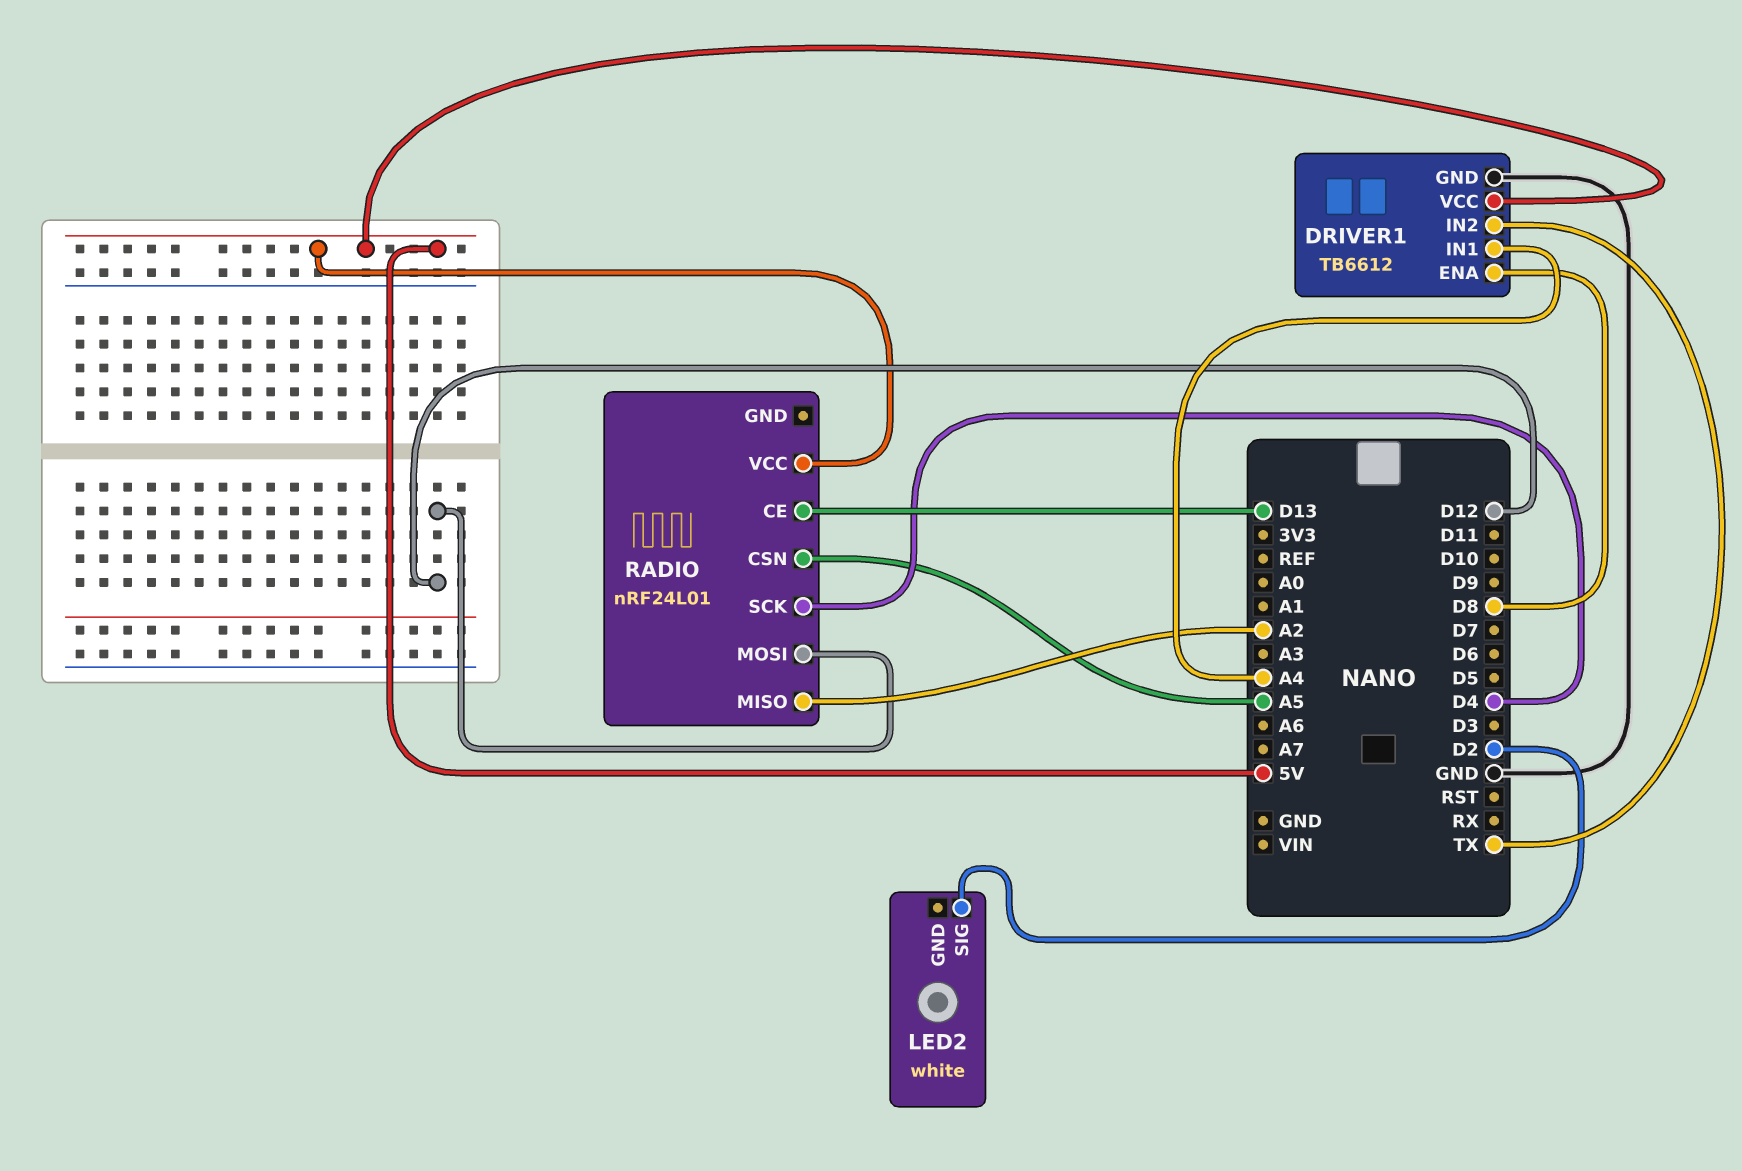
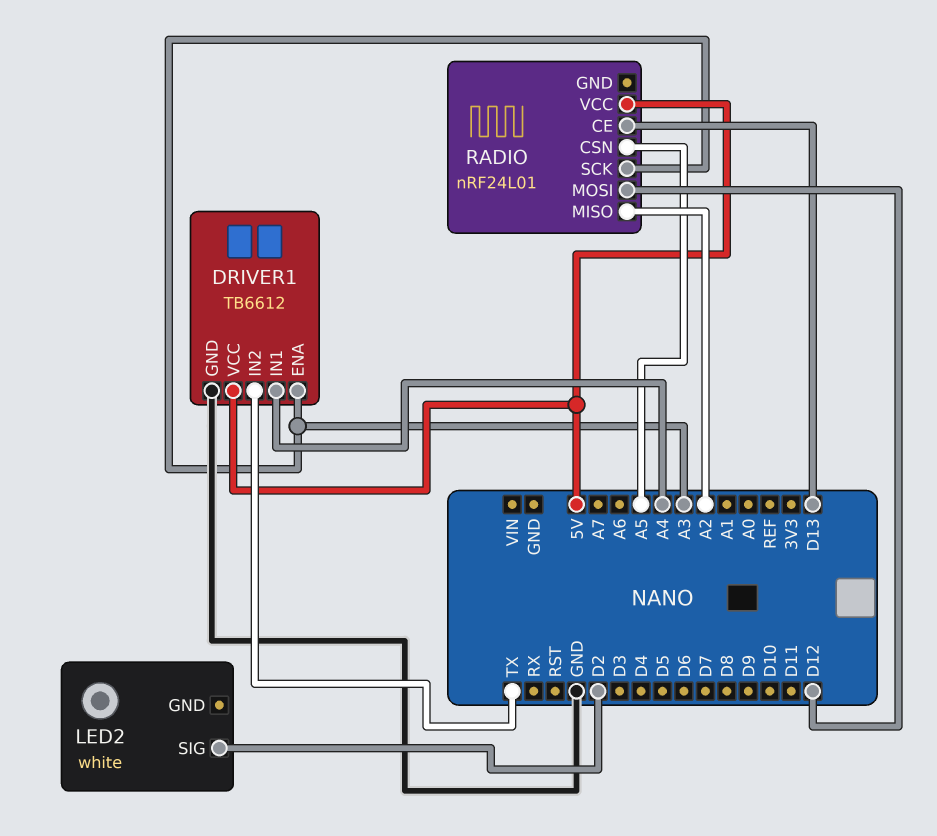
DRIVER1 pin ENA: D8 -> A3
RADIO pin SCK: D4 -> A3

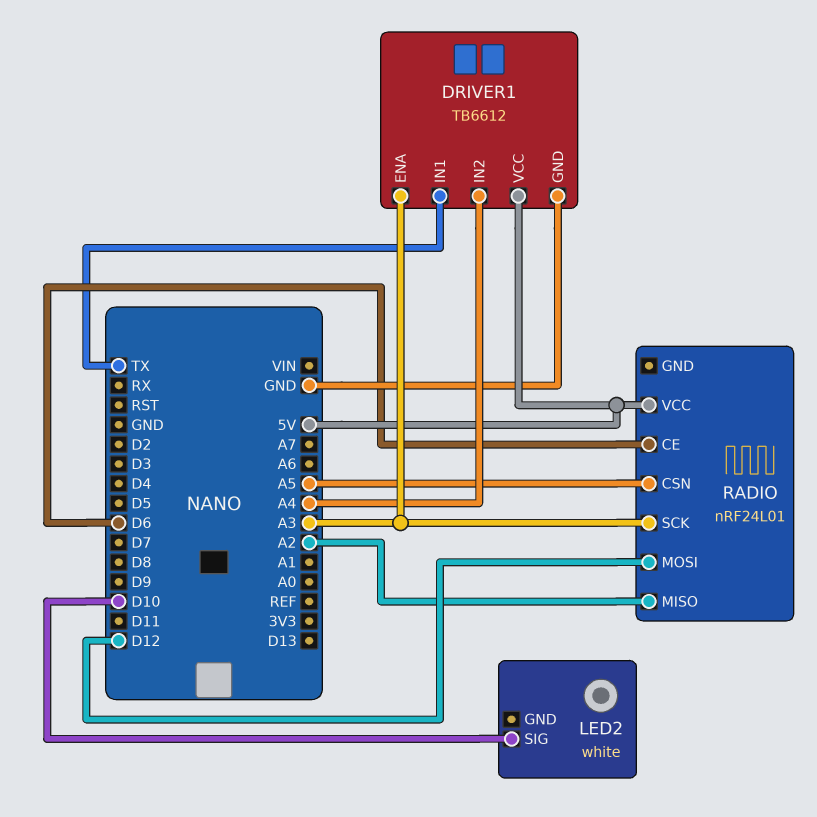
DRIVER1 pin IN1: A4 -> TX
DRIVER1 pin IN2: TX -> A4
LED2 pin SIG: D2 -> D10
RADIO pin CE: D13 -> D6

